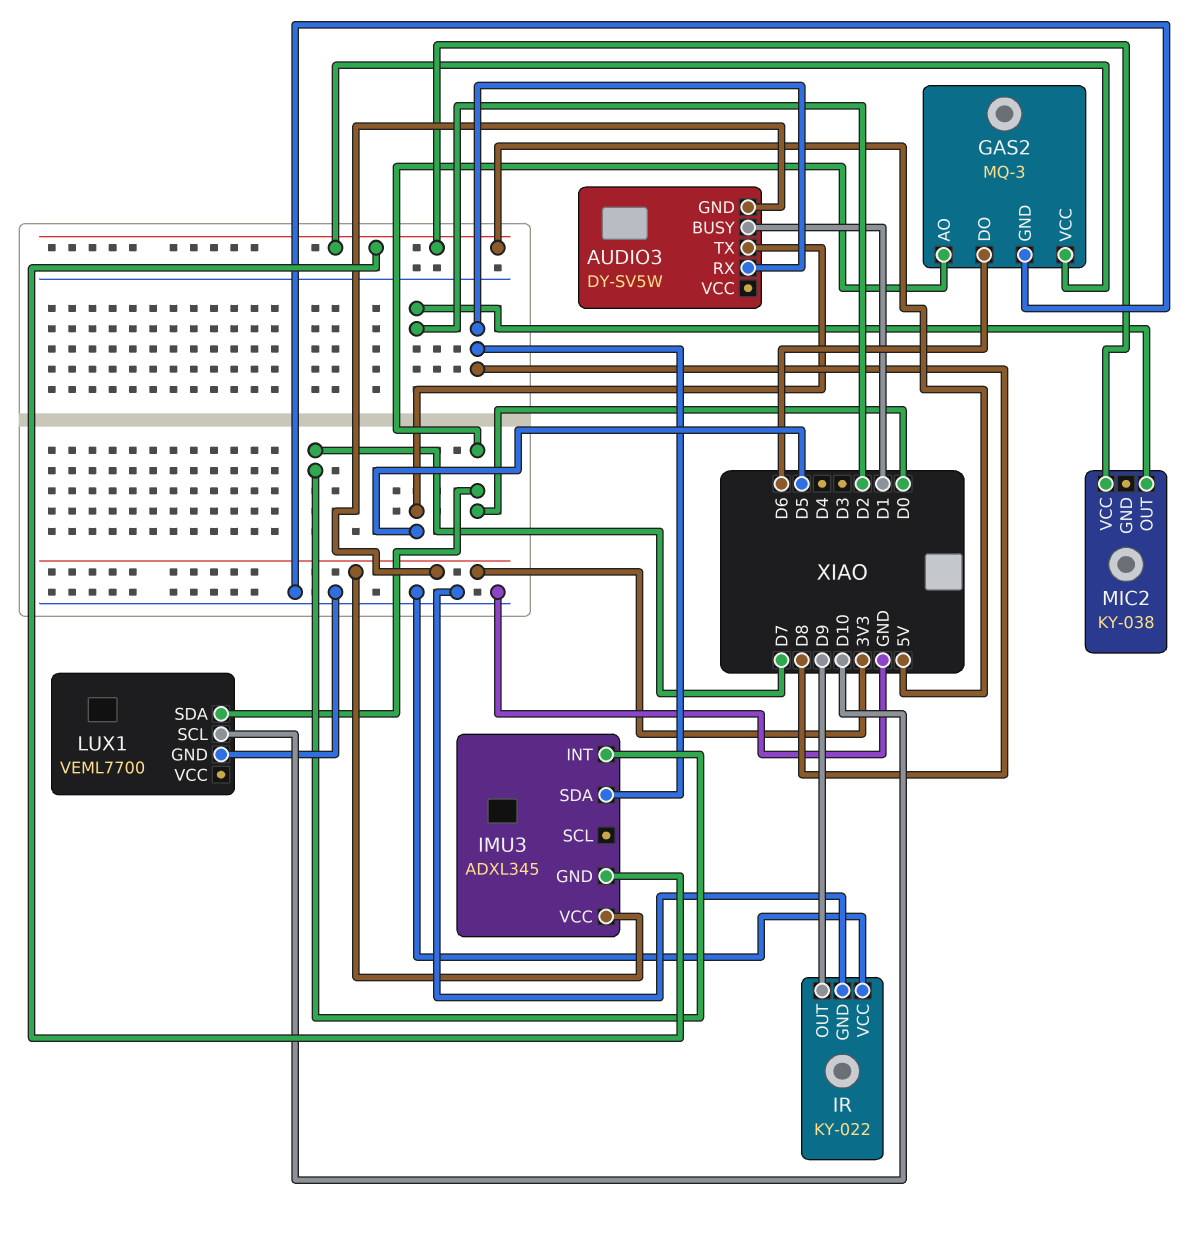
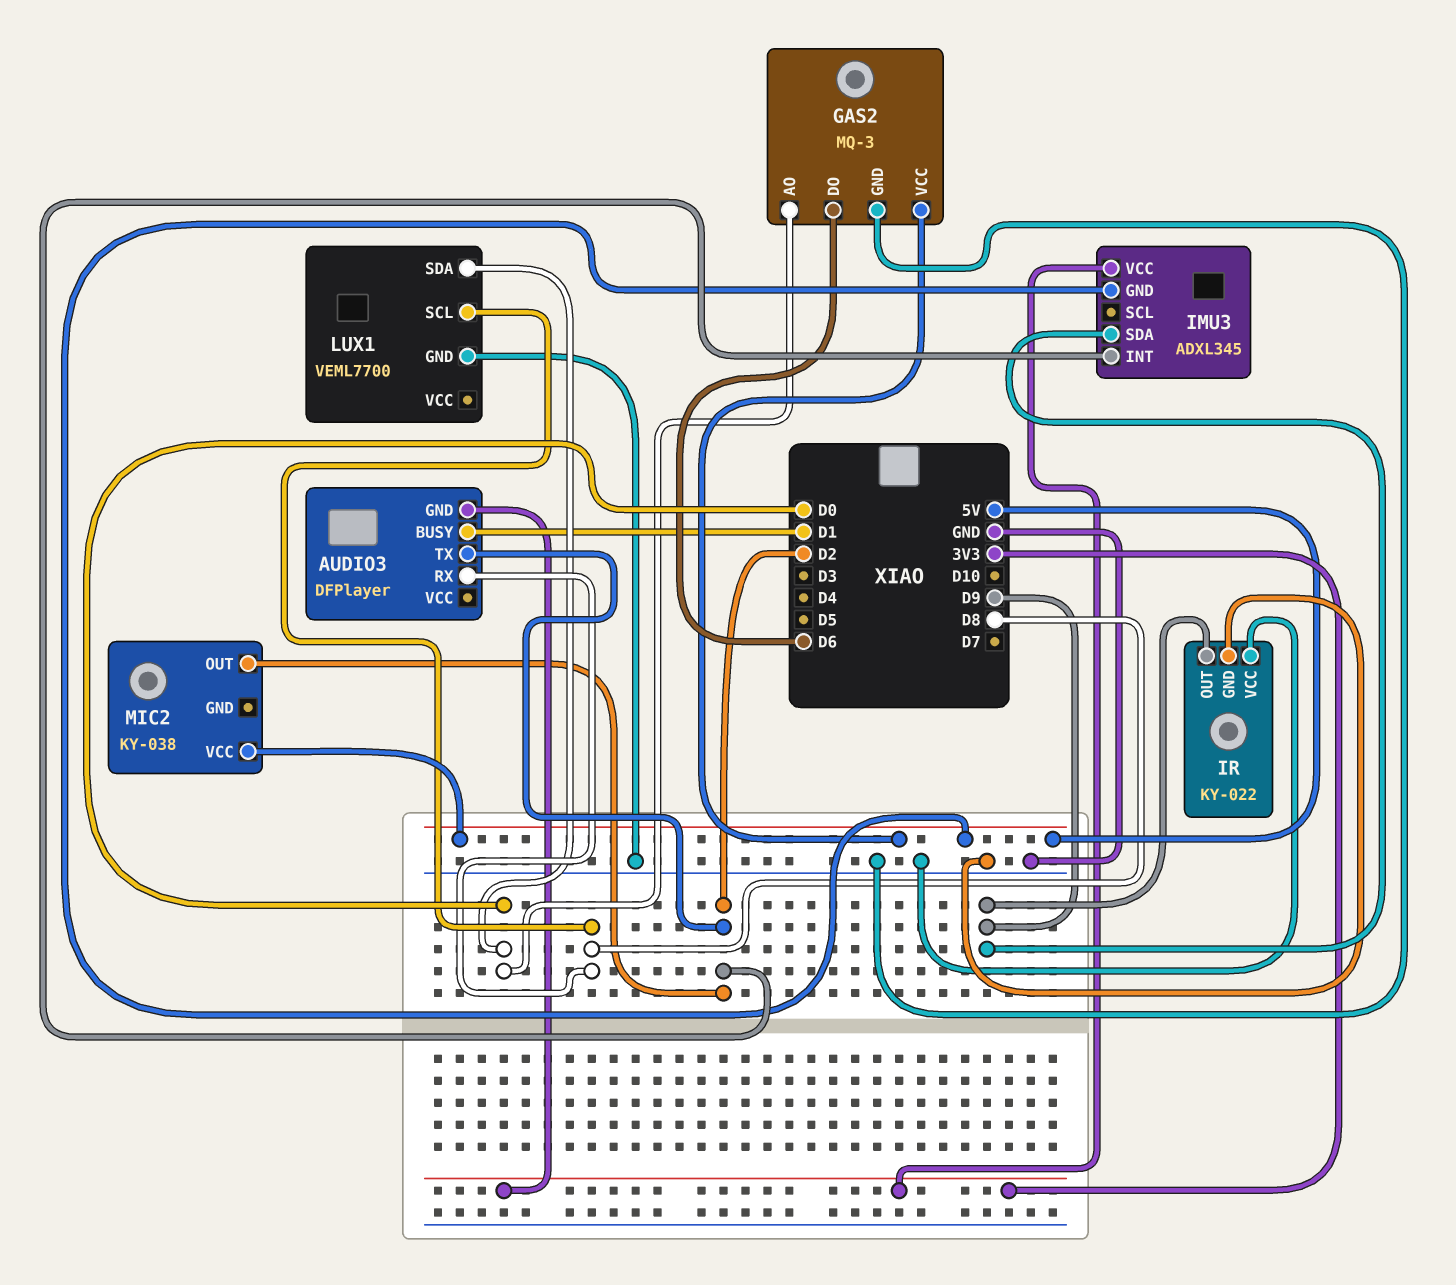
AUDIO3: DY-SV5W -> DFPlayer
AUDIO3 pin TX: D5 -> D2
IMU3 pin INT: D7 -> D2
IMU3 pin SDA: D8 -> D9
LUX1 pin SCL: D10 -> D8

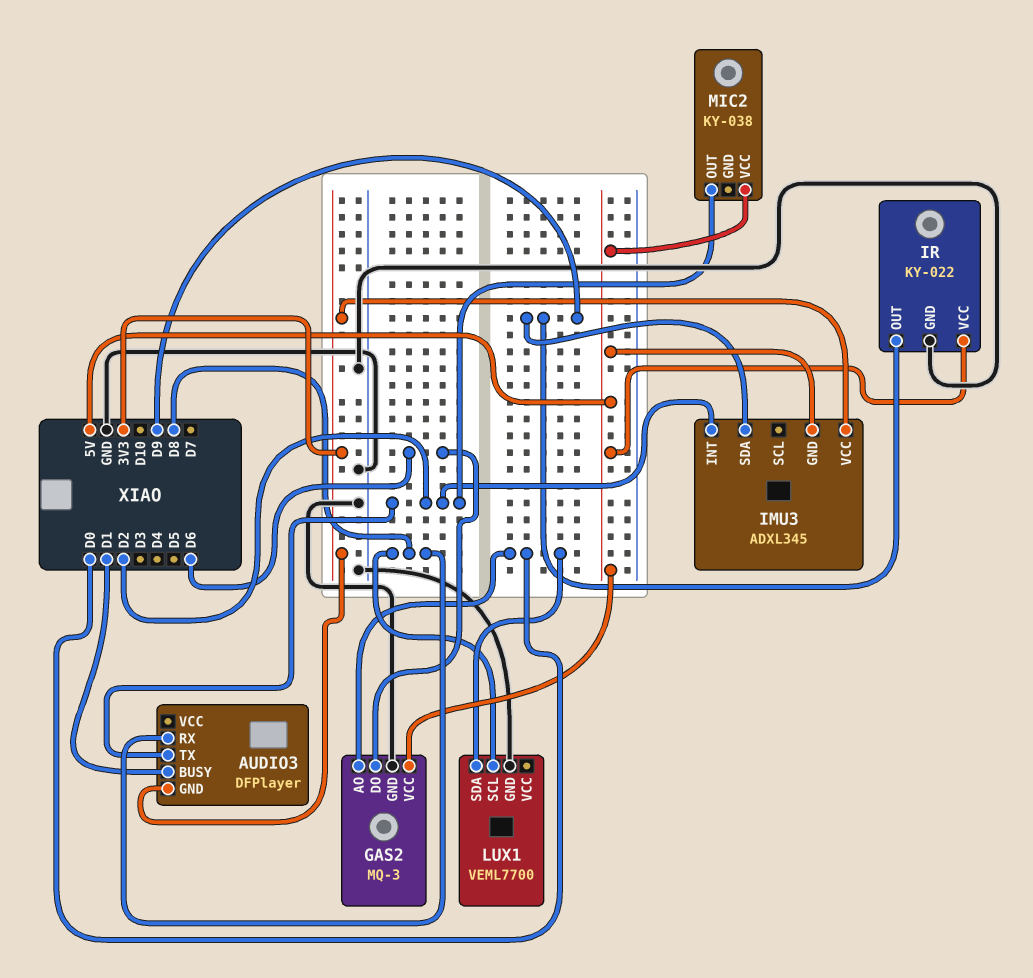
IR pin VCC: GND -> 5V

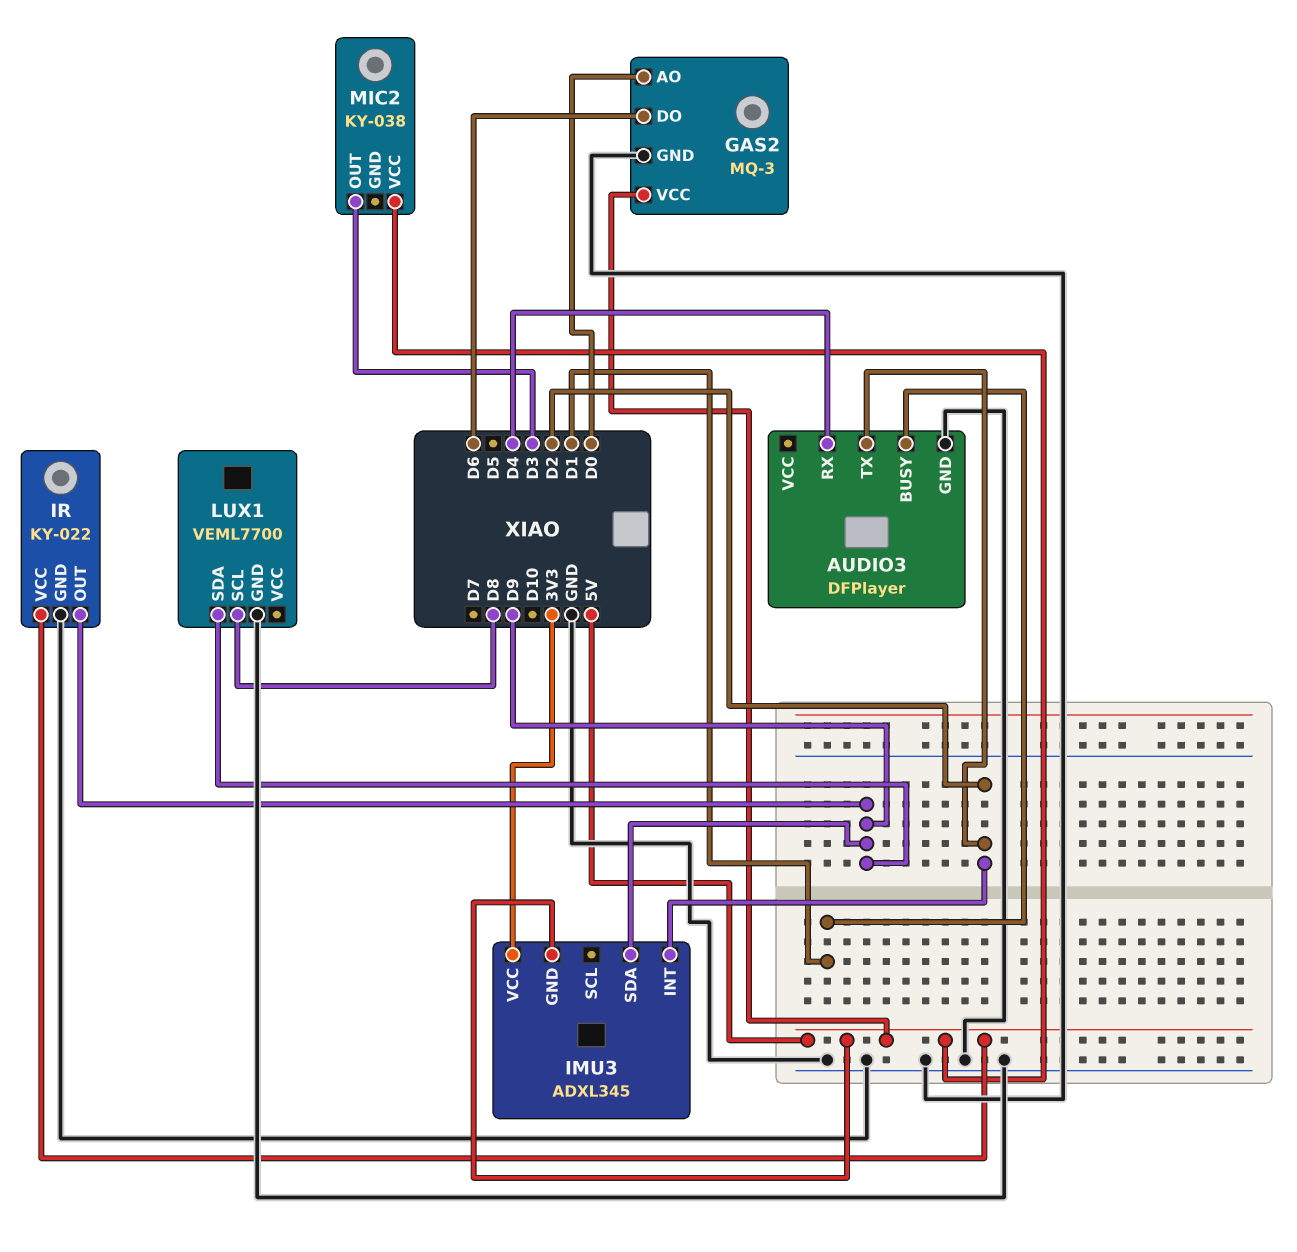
AUDIO3 pin GND: 3V3 -> GND
AUDIO3 pin RX: D8 -> D4
LUX1 pin SDA: D0 -> D9
MIC2 pin OUT: D2 -> D3

